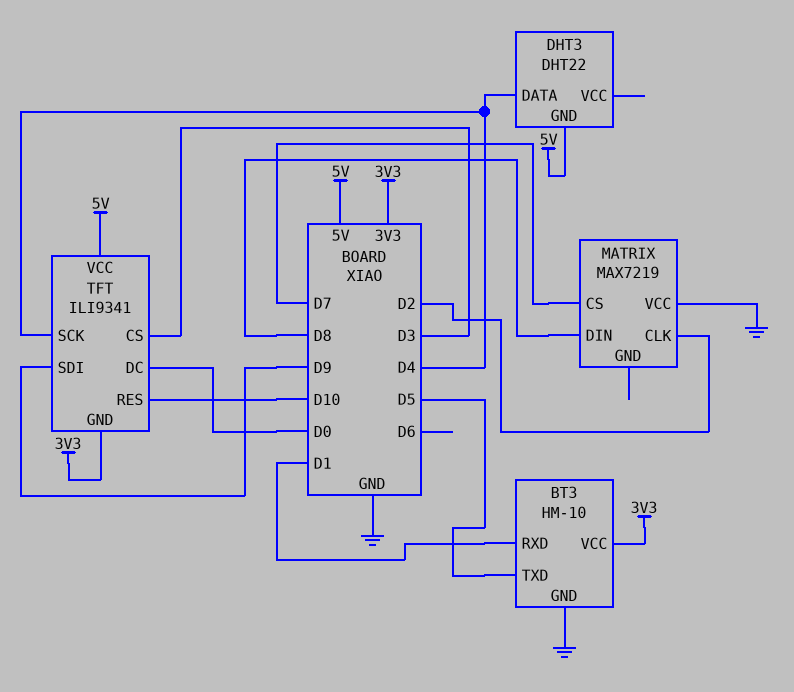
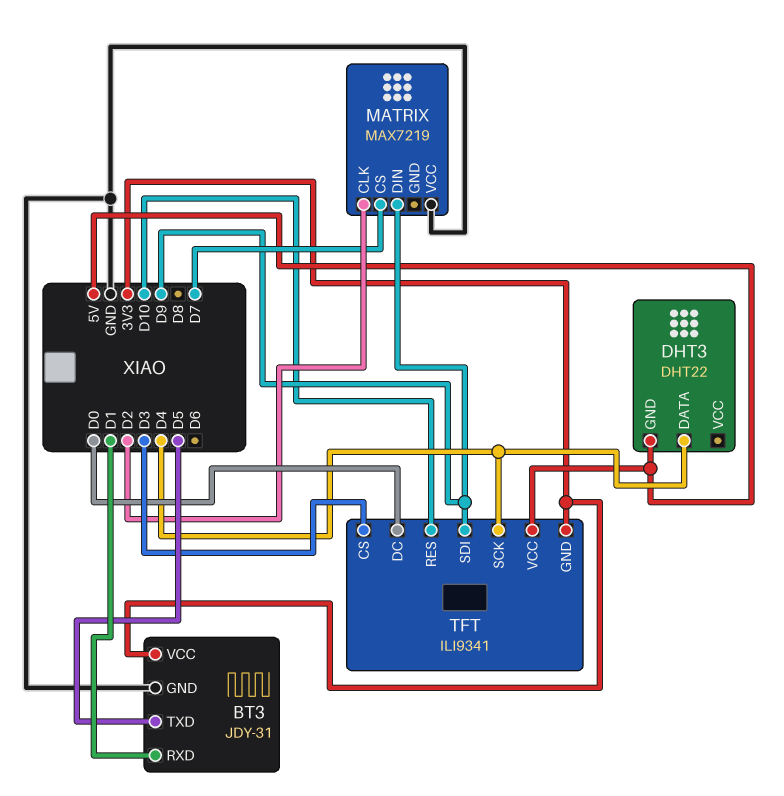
BT3: HM-10 -> JDY-31
MATRIX pin DIN: D8 -> D9

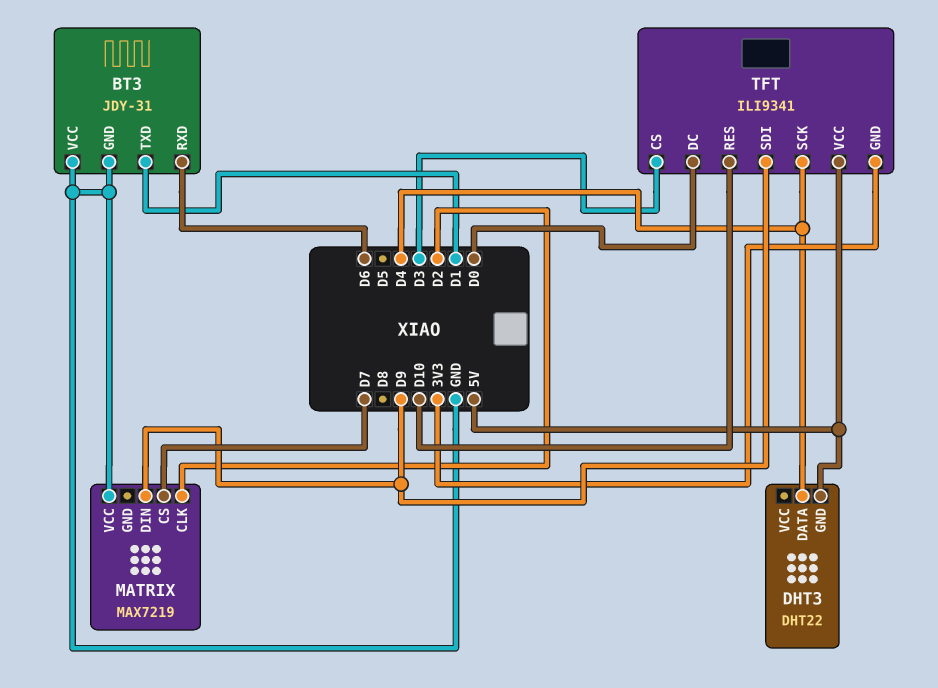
BT3 pin RXD: D1 -> D6
BT3 pin TXD: D5 -> D1
BT3 pin VCC: 3V3 -> GND

